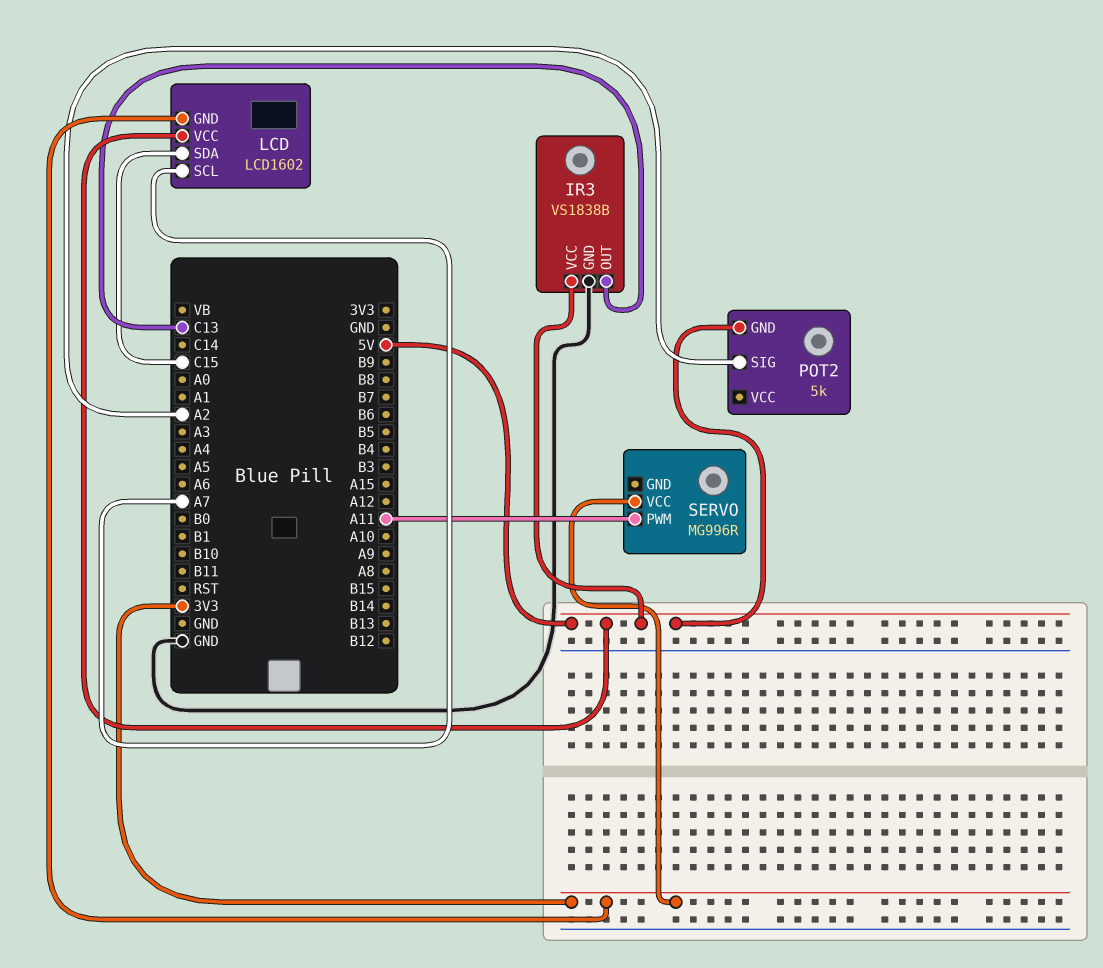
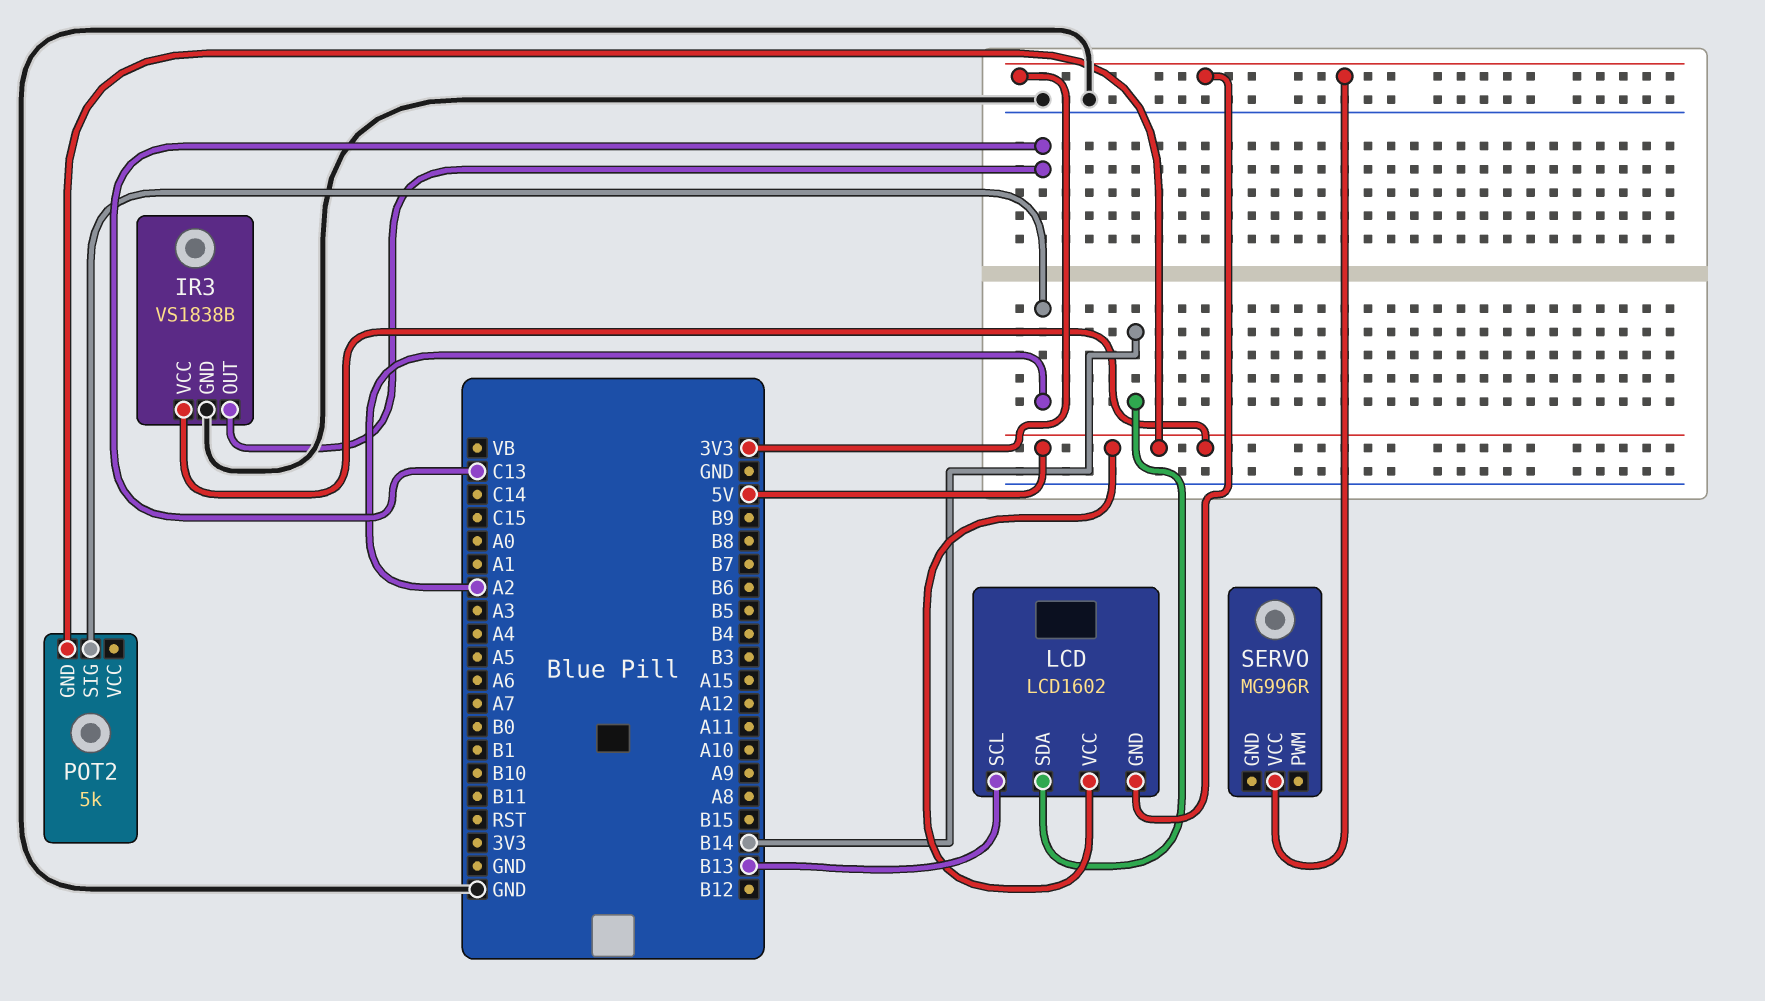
LCD pin SCL: A7 -> B13
LCD pin SDA: C15 -> B14
SERVO pin PWM: A11 -> none

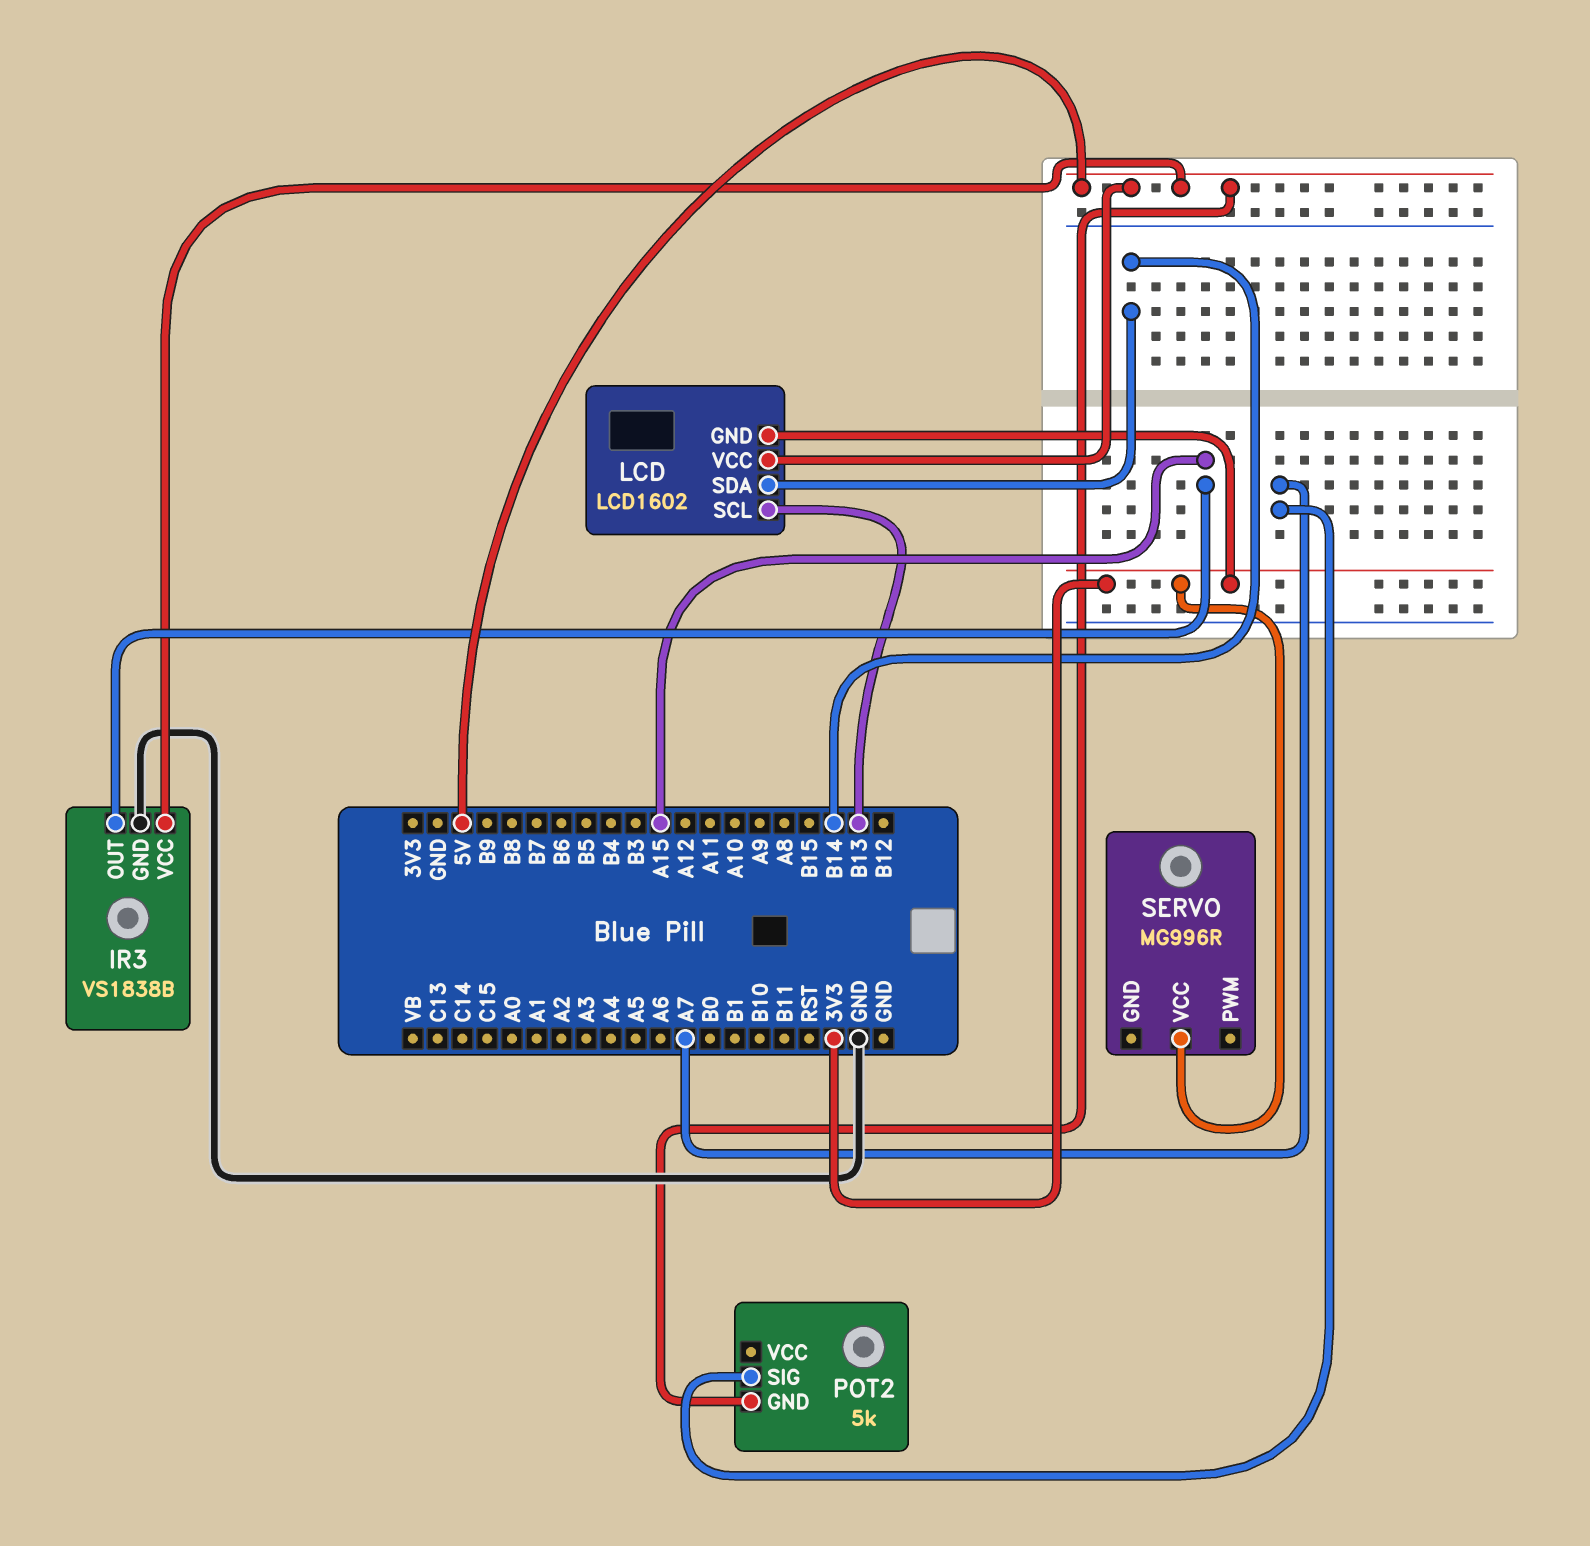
IR3 pin OUT: C13 -> A15
POT2 pin SIG: A2 -> A7

